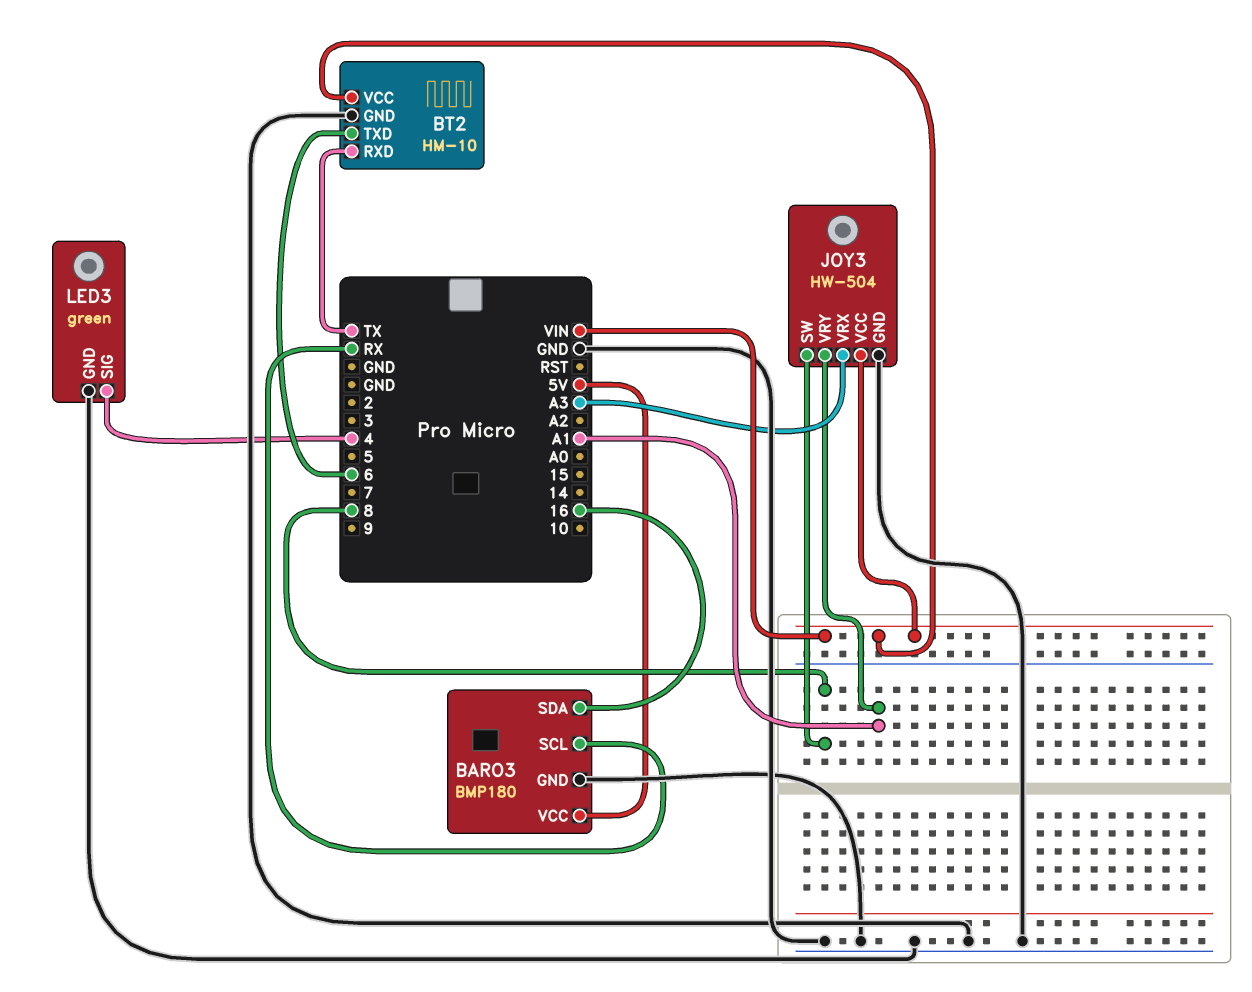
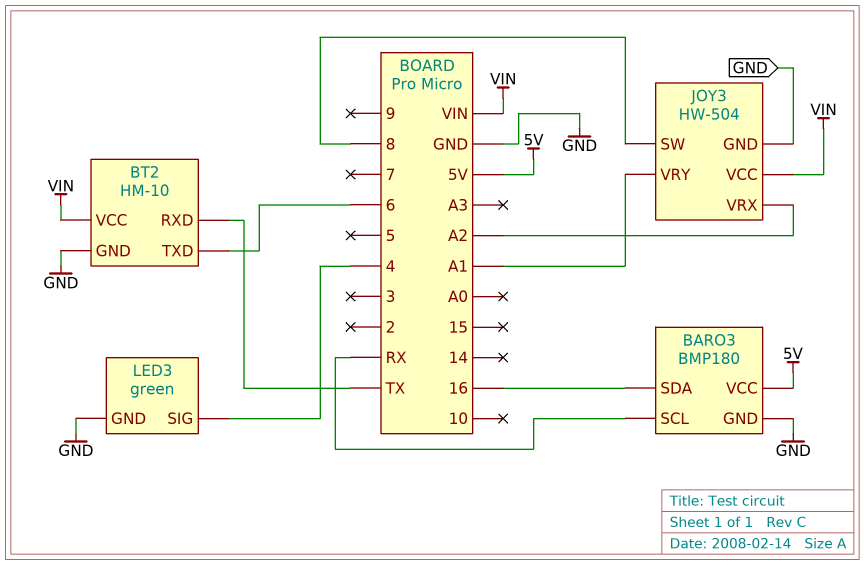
JOY3 pin VRX: A3 -> A2

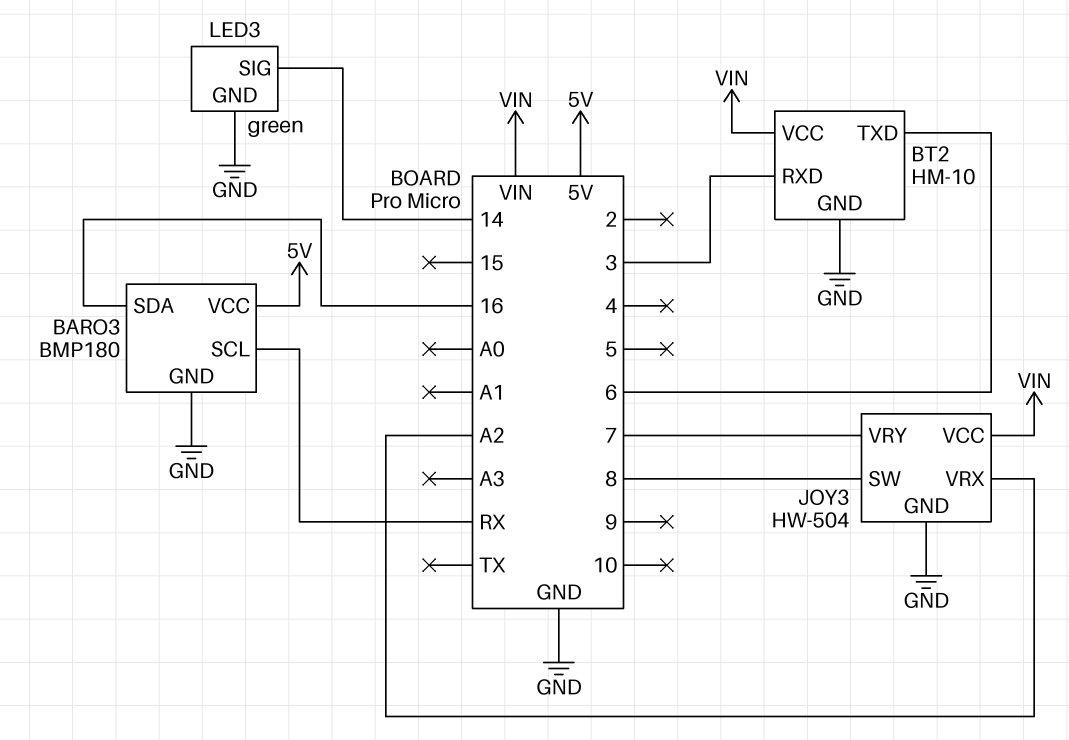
BT2 pin RXD: TX -> 3
JOY3 pin VRY: A1 -> 7
LED3 pin SIG: 4 -> 14

